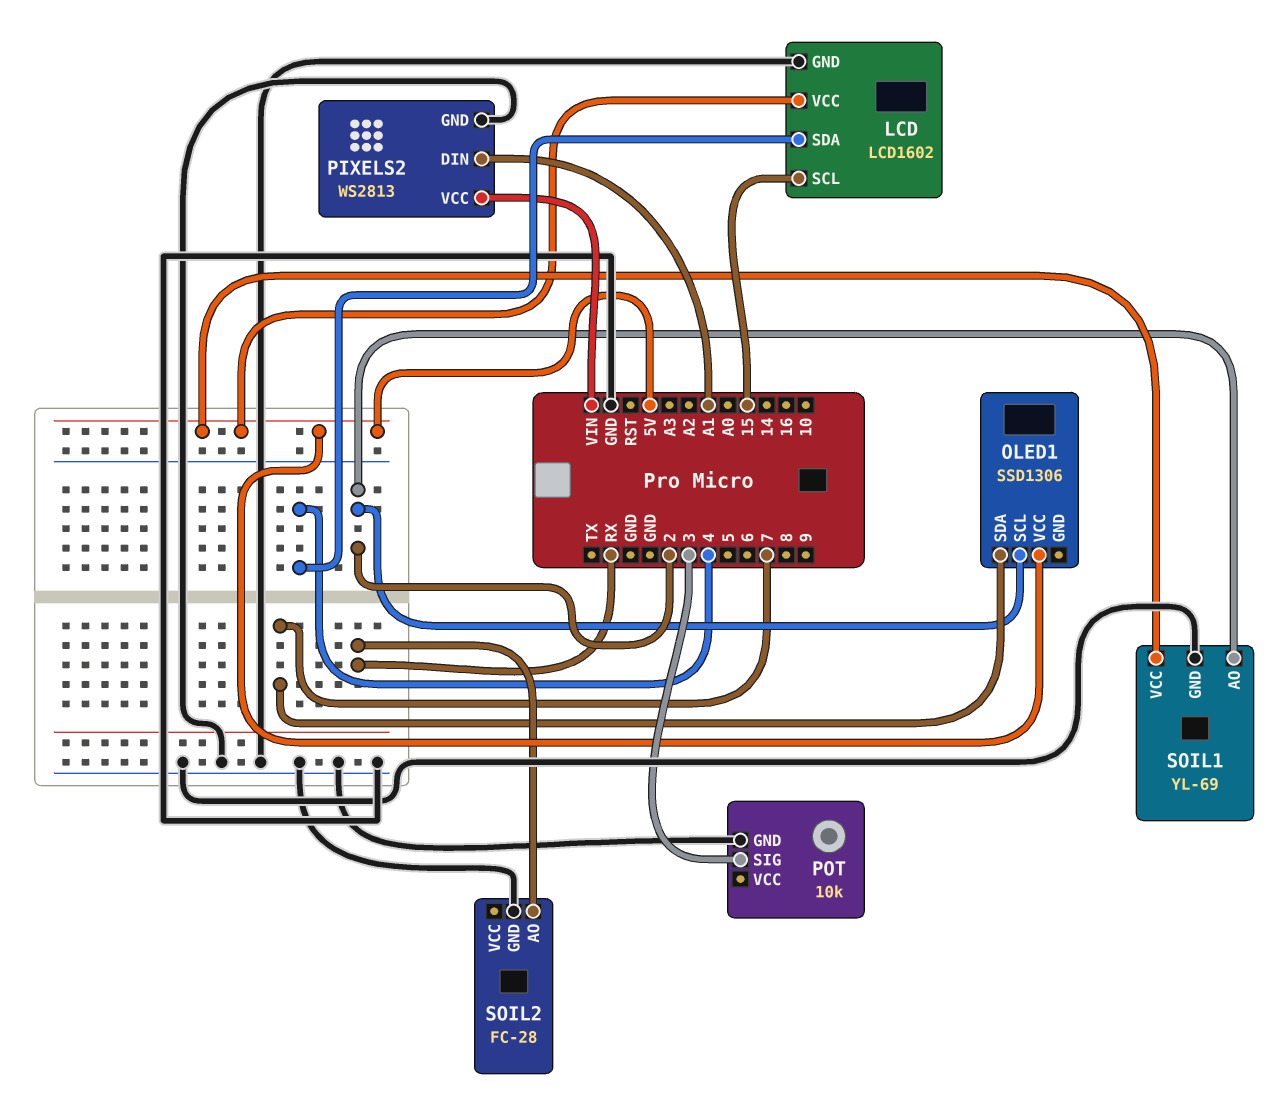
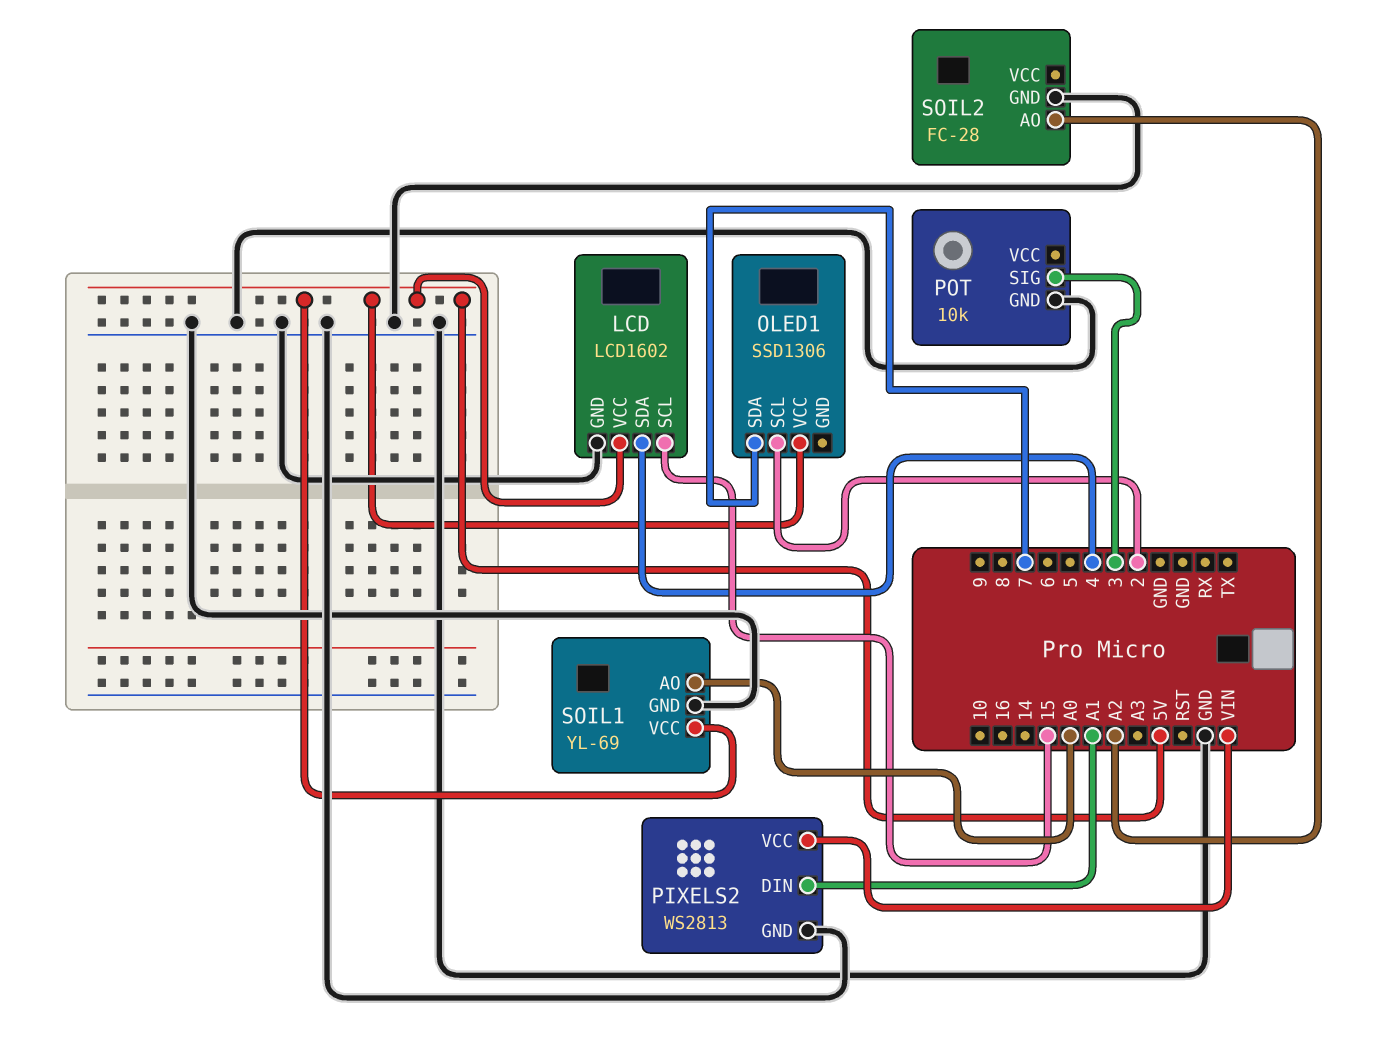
SOIL1 pin AO: 2 -> A0
SOIL2 pin AO: RX -> A2

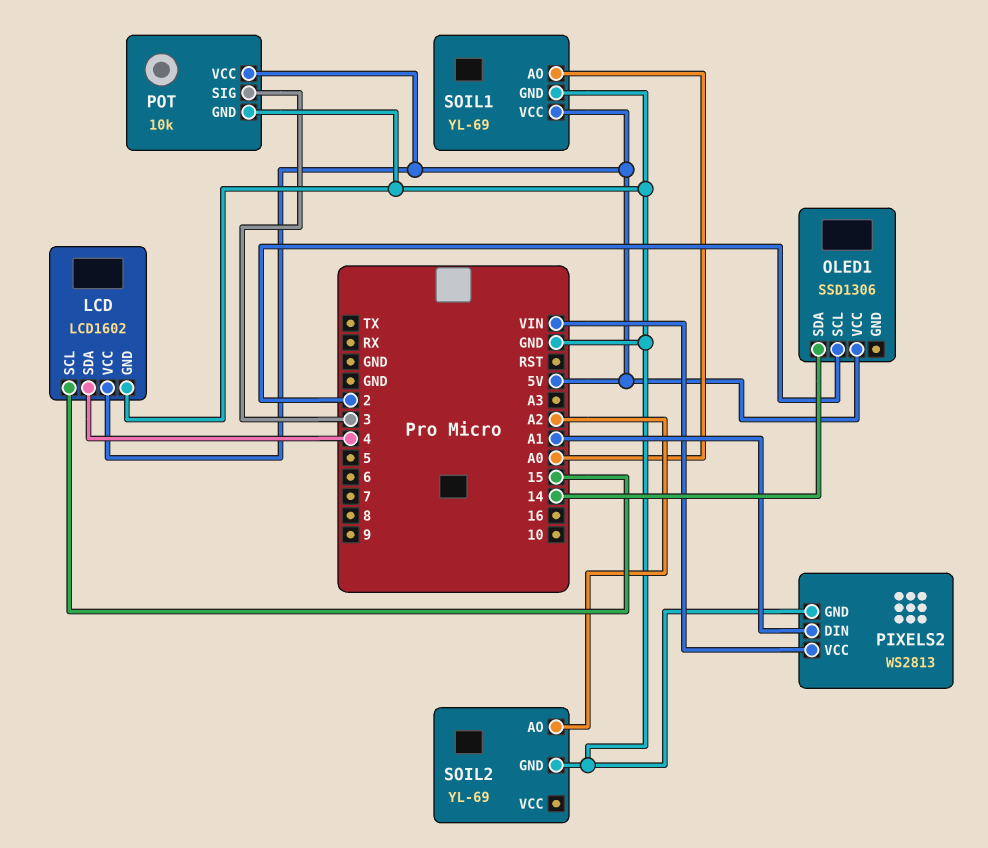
OLED1 pin SDA: 7 -> 14
POT pin VCC: none -> 5V
SOIL2: FC-28 -> YL-69

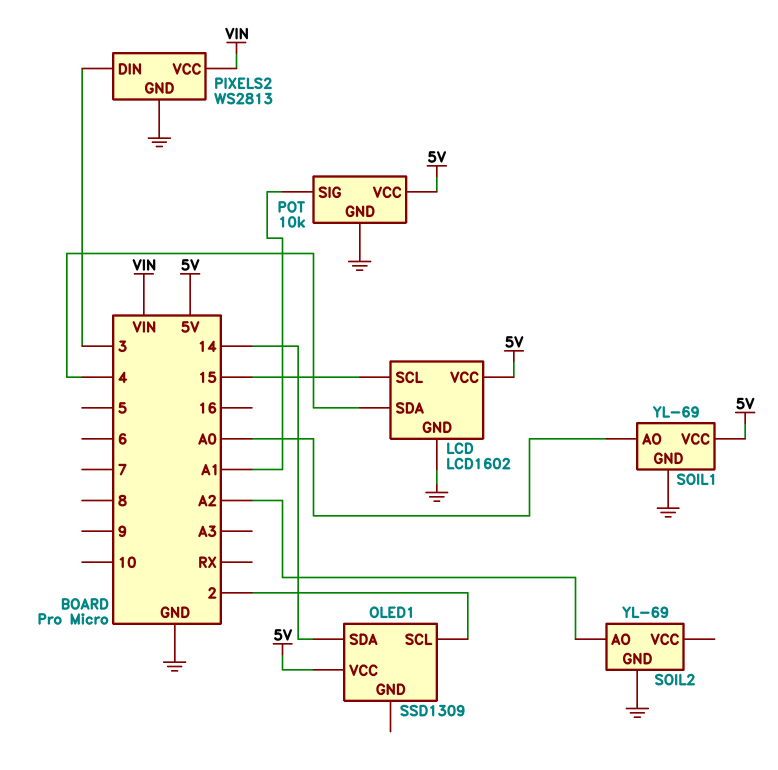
OLED1: SSD1306 -> SSD1309
PIXELS2 pin DIN: A1 -> 3
POT pin SIG: 3 -> A1

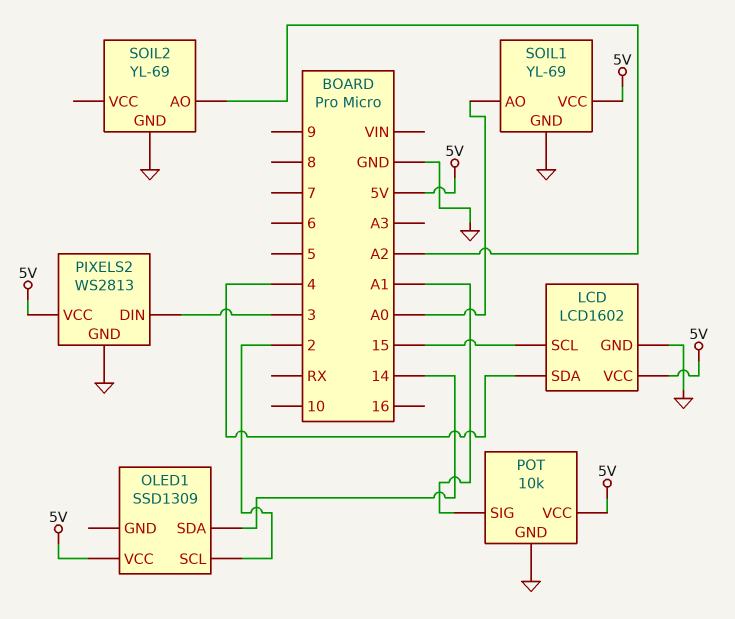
PIXELS2 pin VCC: VIN -> 5V

